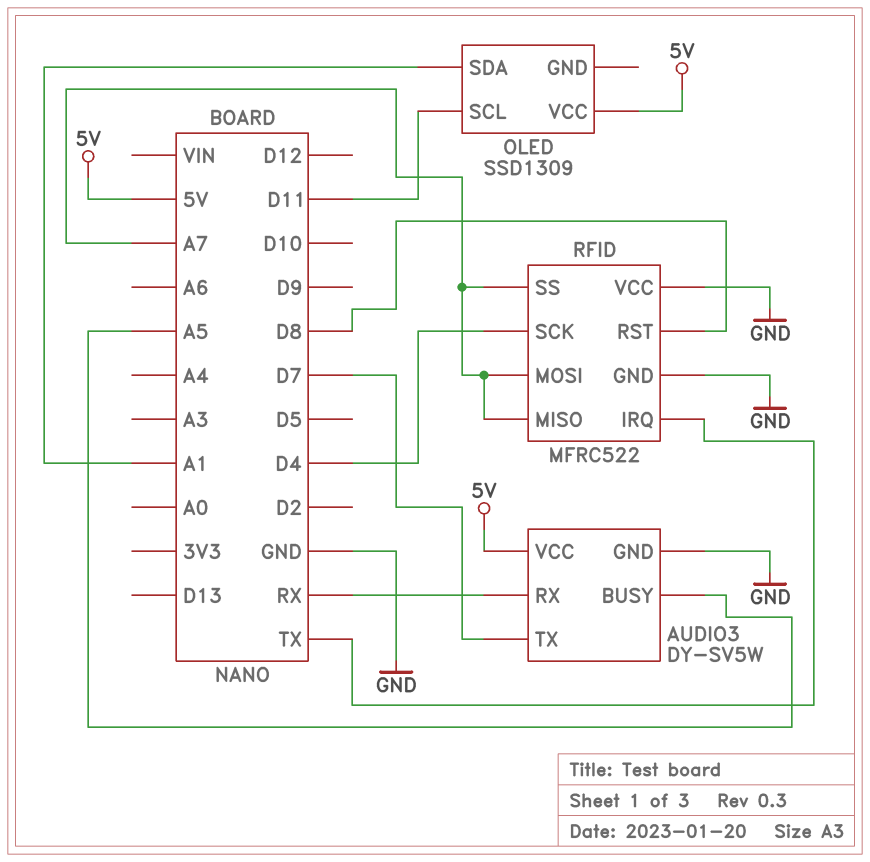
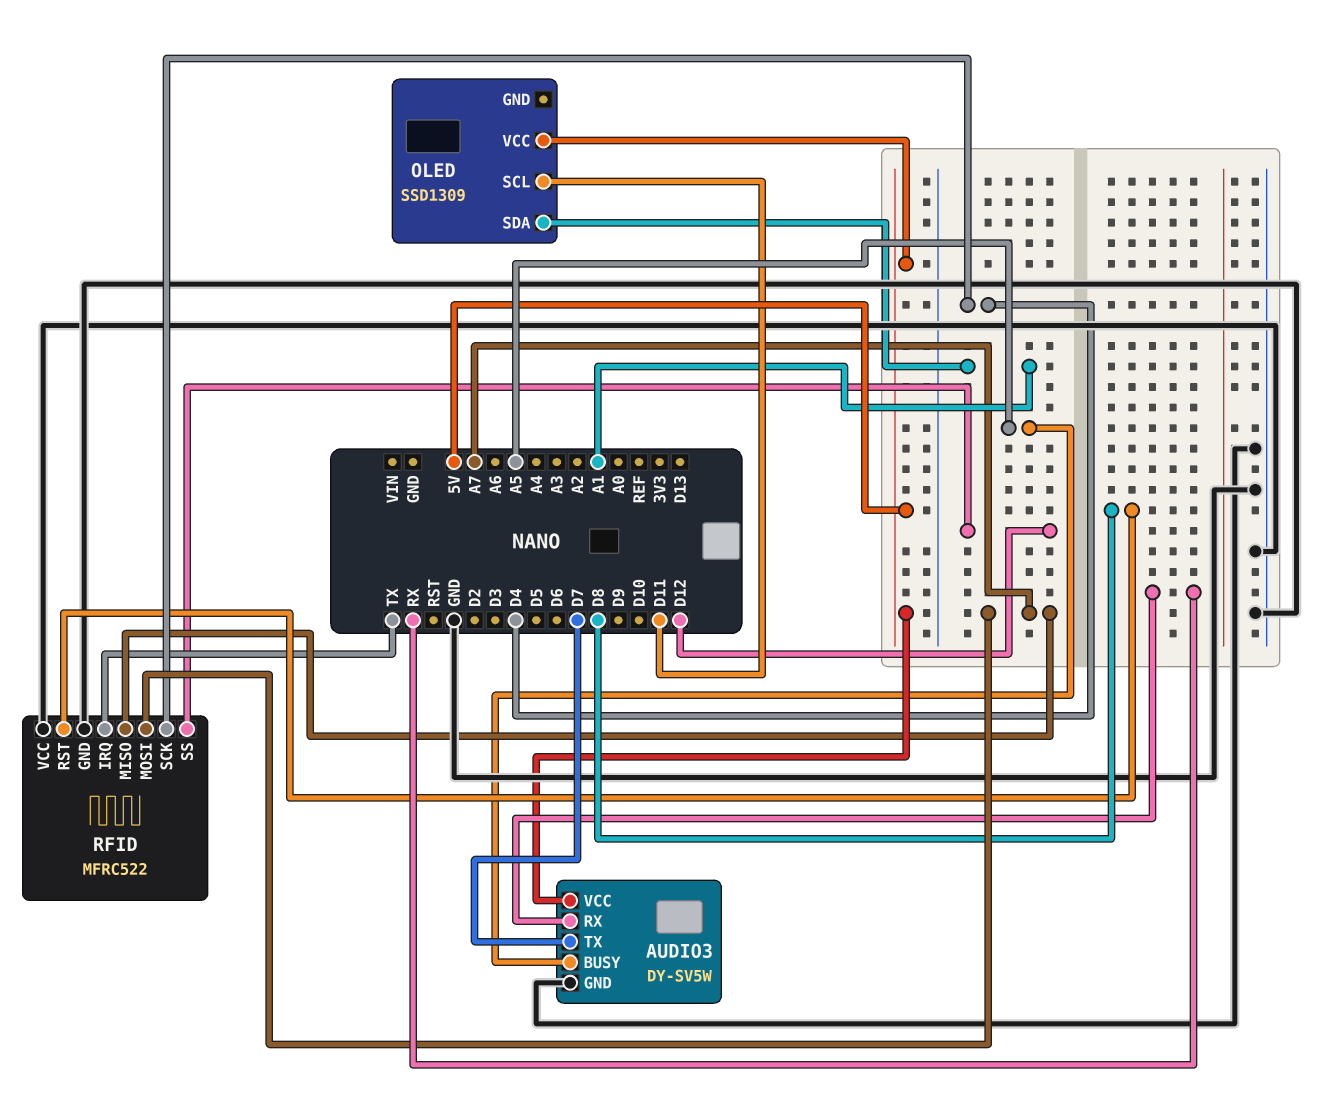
RFID pin SS: A7 -> D12

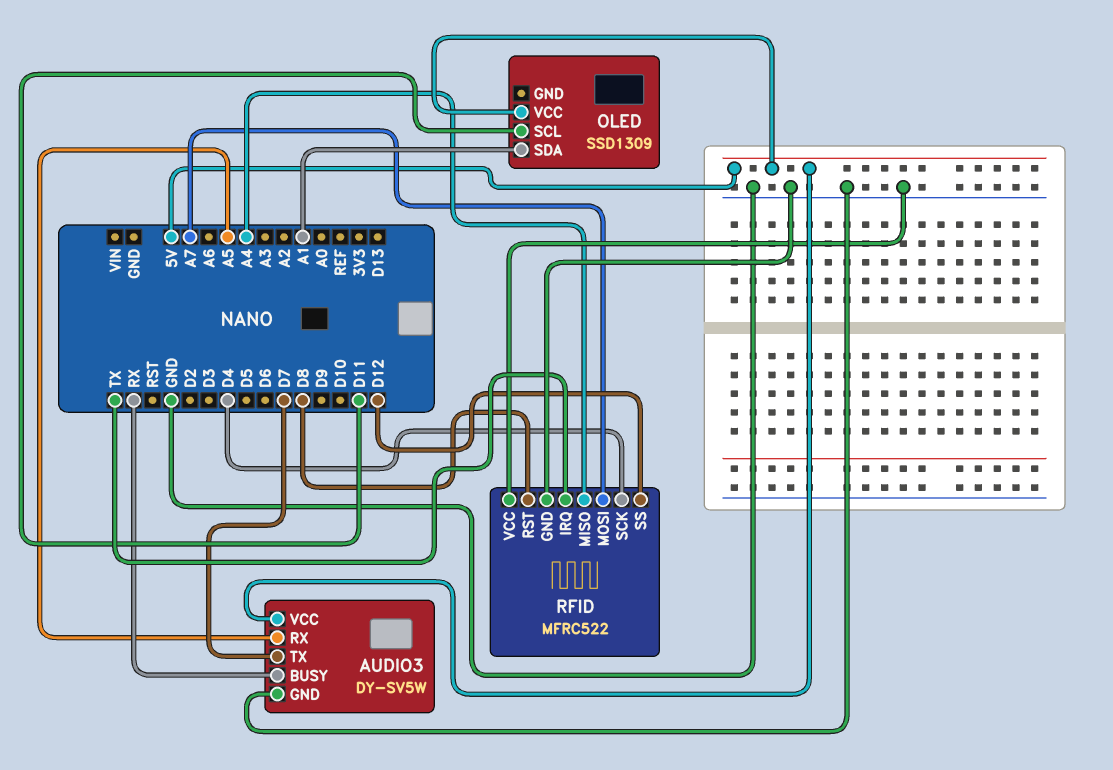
AUDIO3 pin BUSY: A5 -> RX
AUDIO3 pin RX: RX -> A5
RFID pin MISO: A7 -> A4

